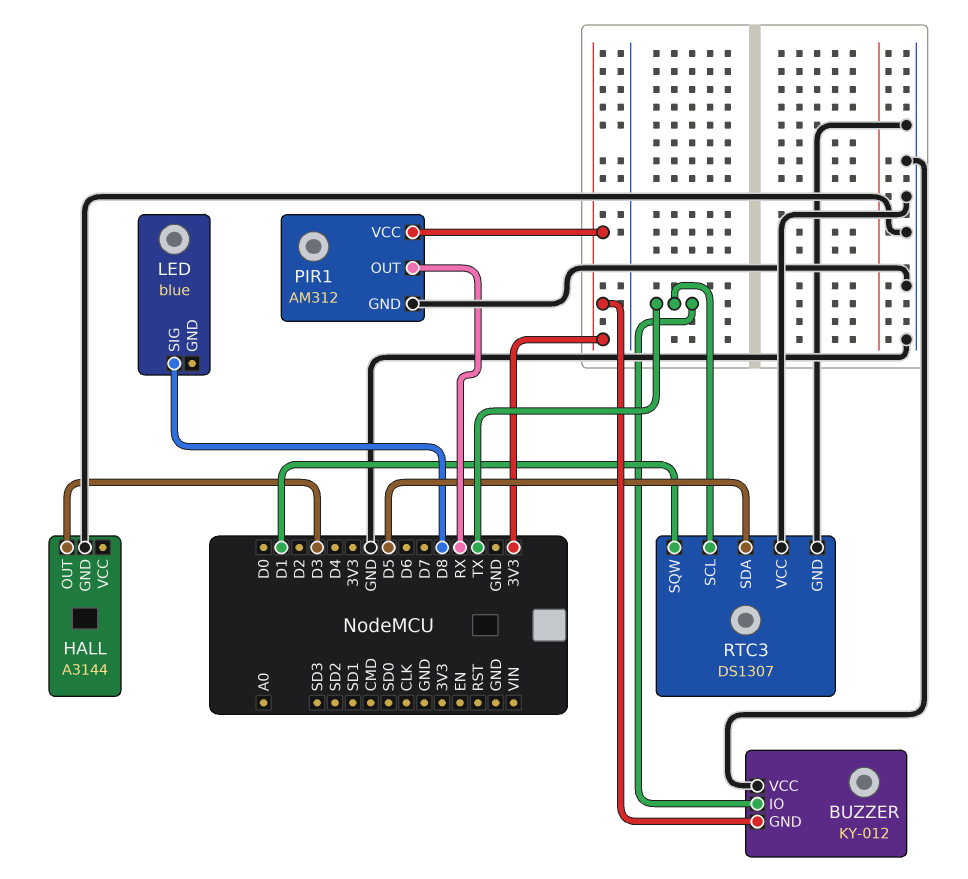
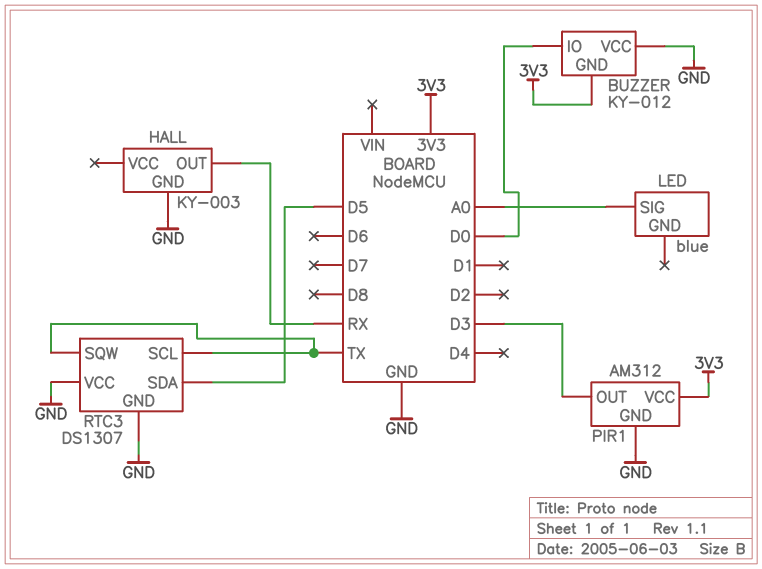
BUZZER pin IO: TX -> D0
HALL: A3144 -> KY-003
HALL pin OUT: D3 -> RX
LED pin SIG: D8 -> A0
PIR1 pin OUT: RX -> D3
RTC3 pin SQW: D1 -> TX

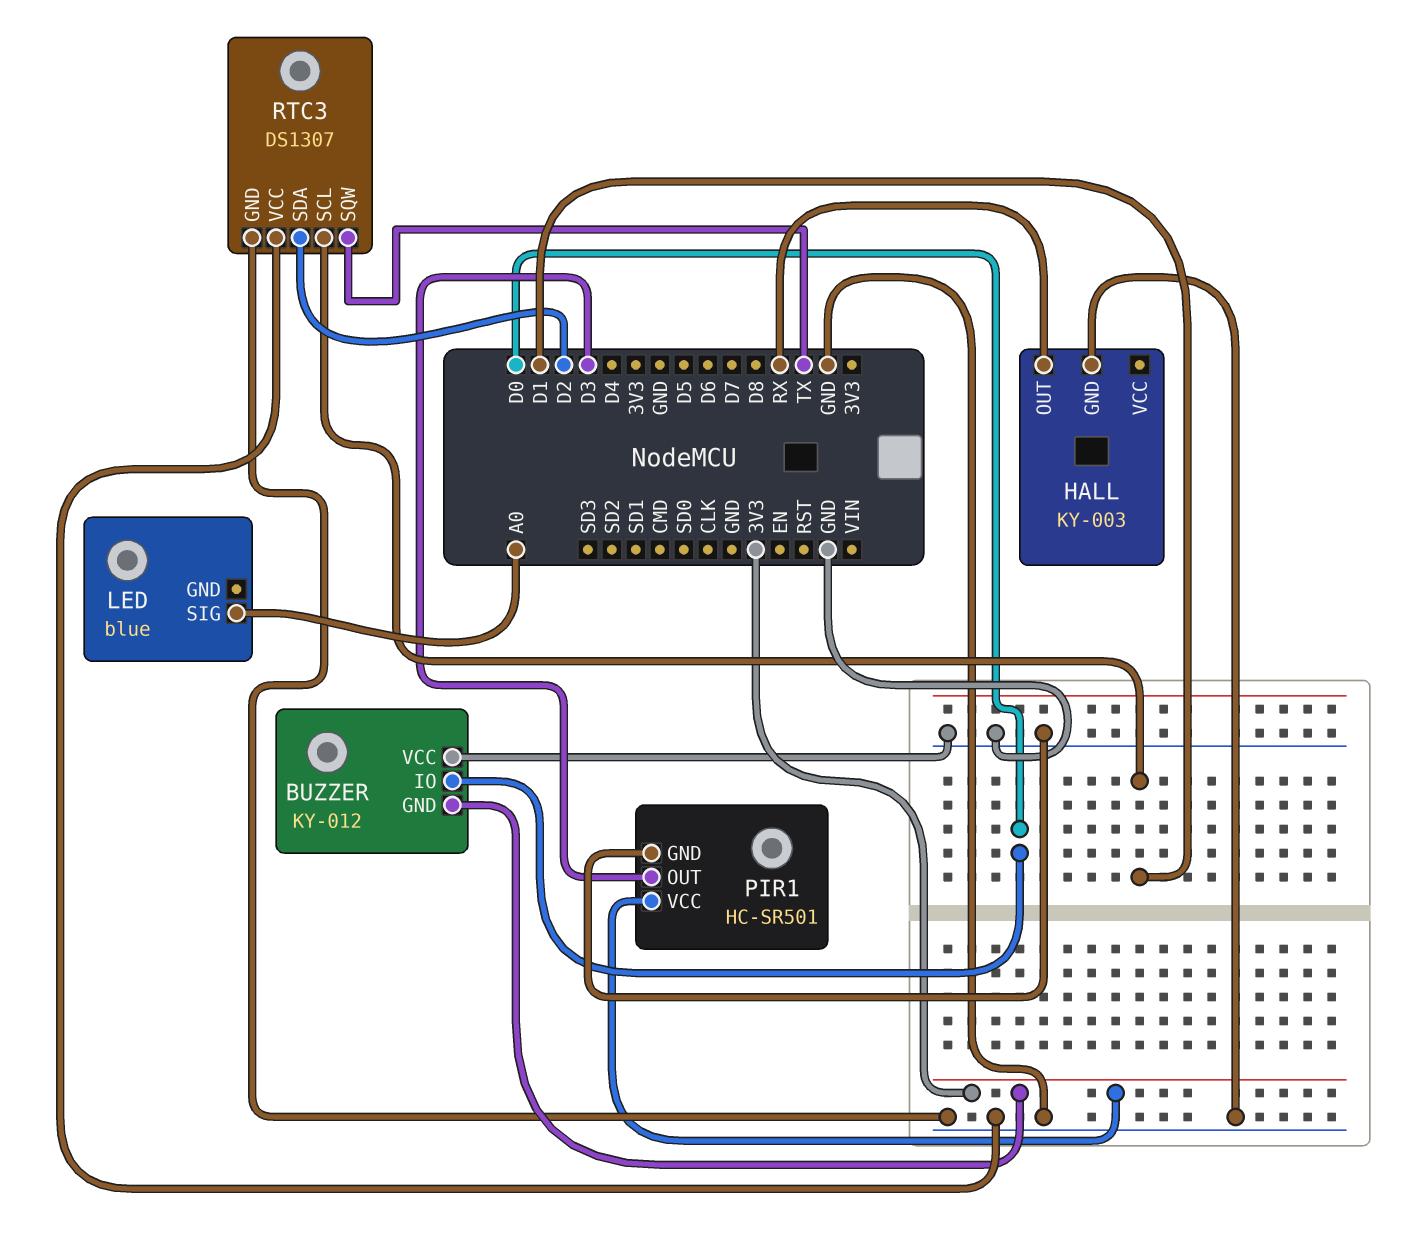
PIR1: AM312 -> HC-SR501
RTC3 pin SCL: TX -> D1
RTC3 pin SDA: D5 -> D2

